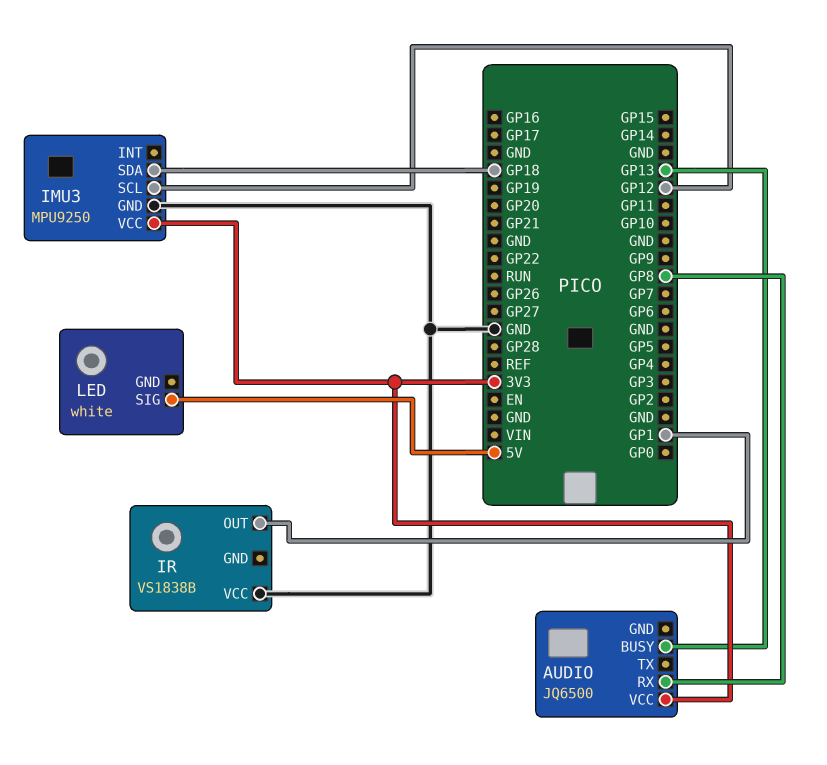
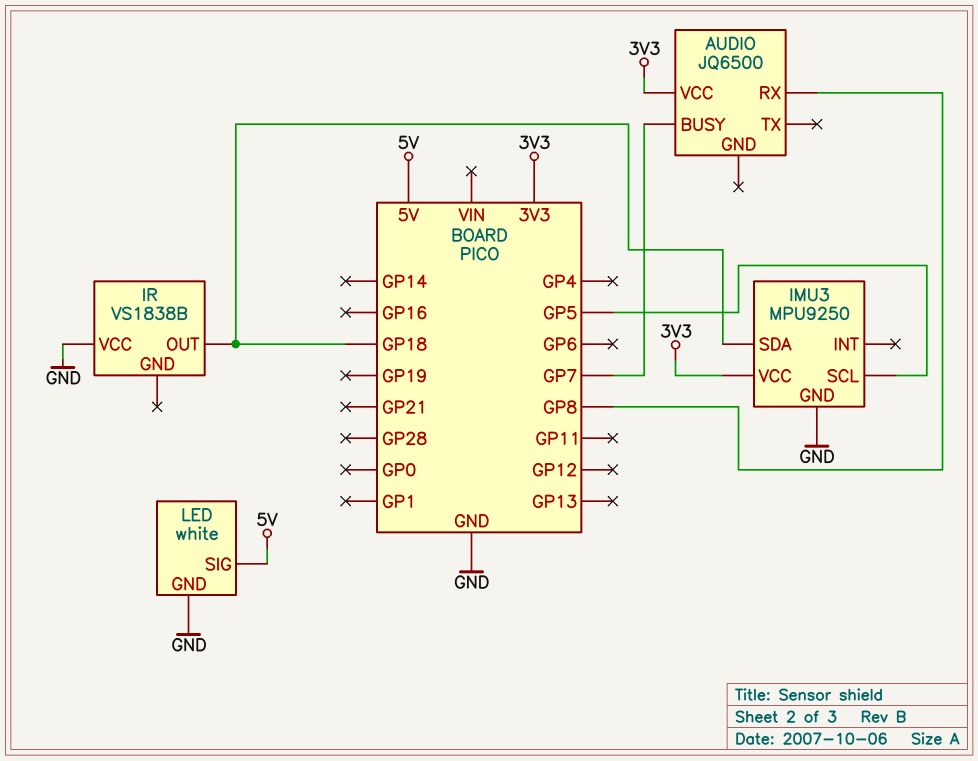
AUDIO pin BUSY: GP13 -> GP7
IMU3 pin SCL: GP12 -> GP5
IR pin OUT: GP1 -> GP18
LED pin GND: none -> GND

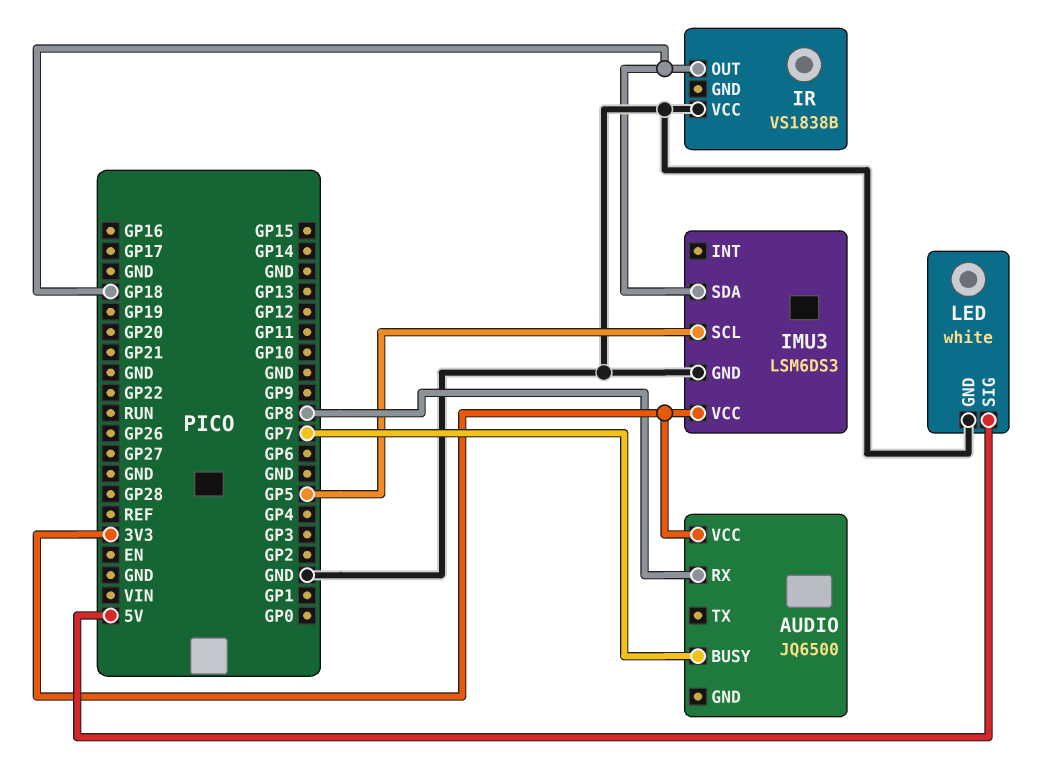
IMU3: MPU9250 -> LSM6DS3

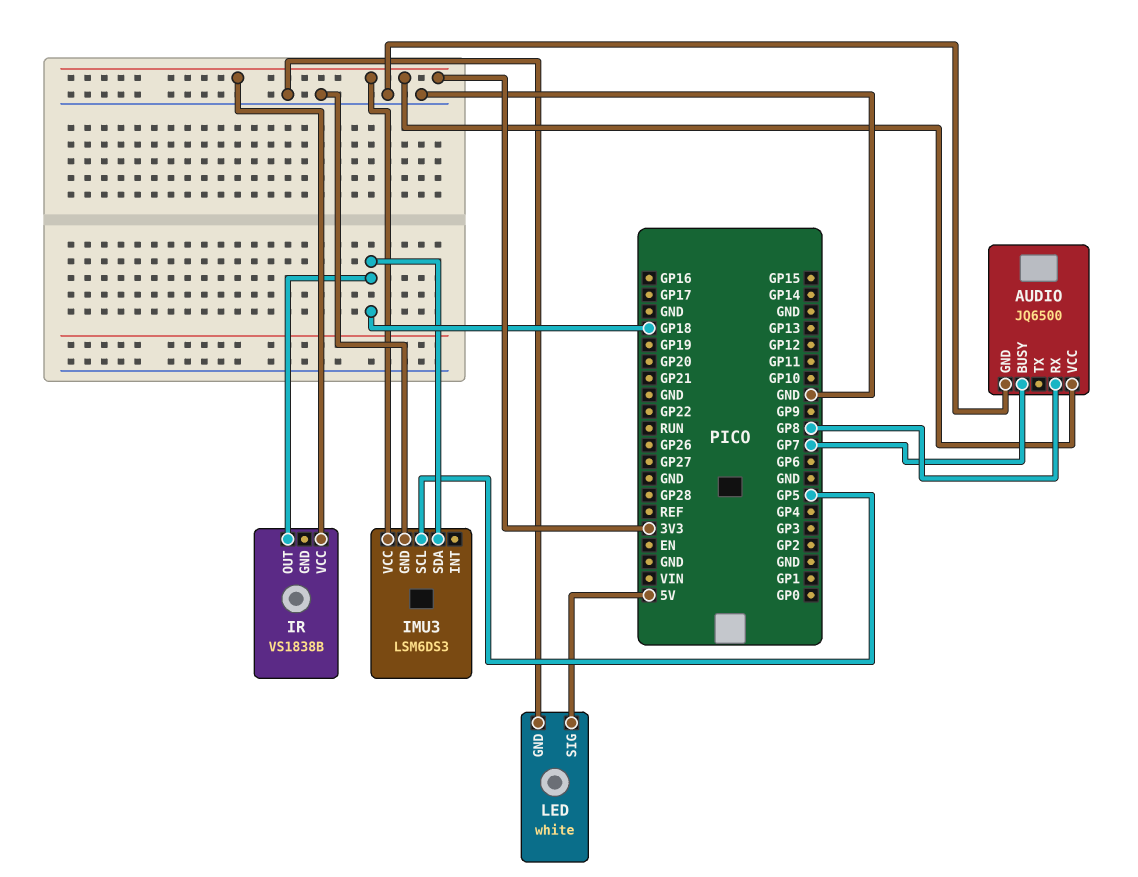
AUDIO pin GND: none -> GND
IR pin VCC: GND -> 3V3

